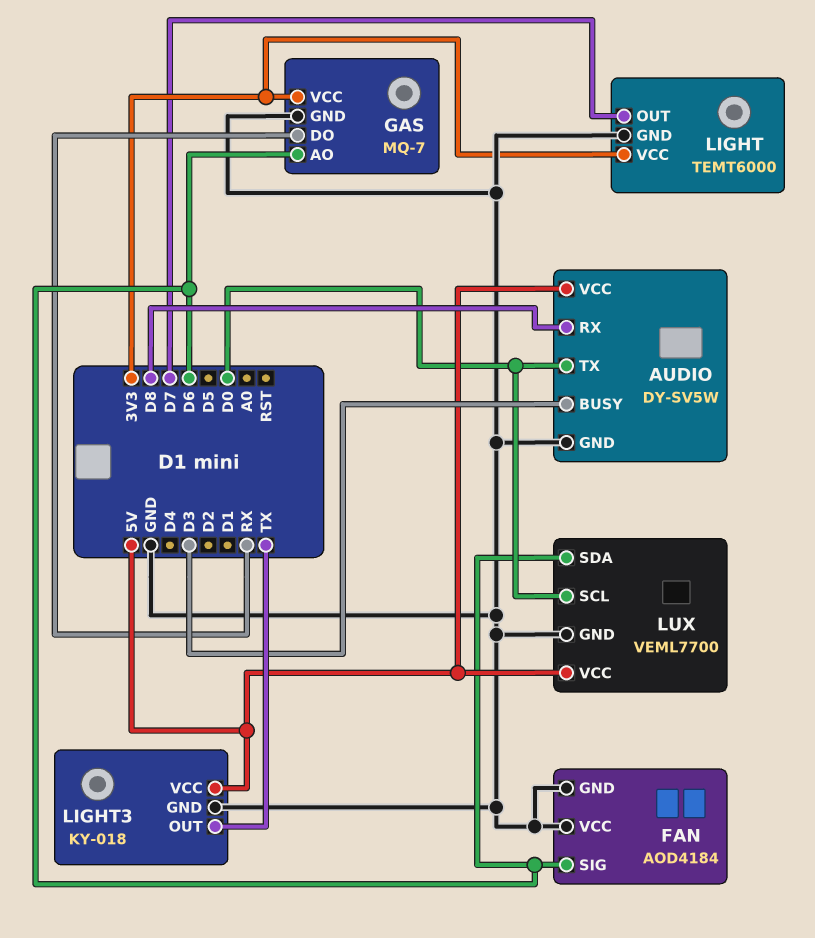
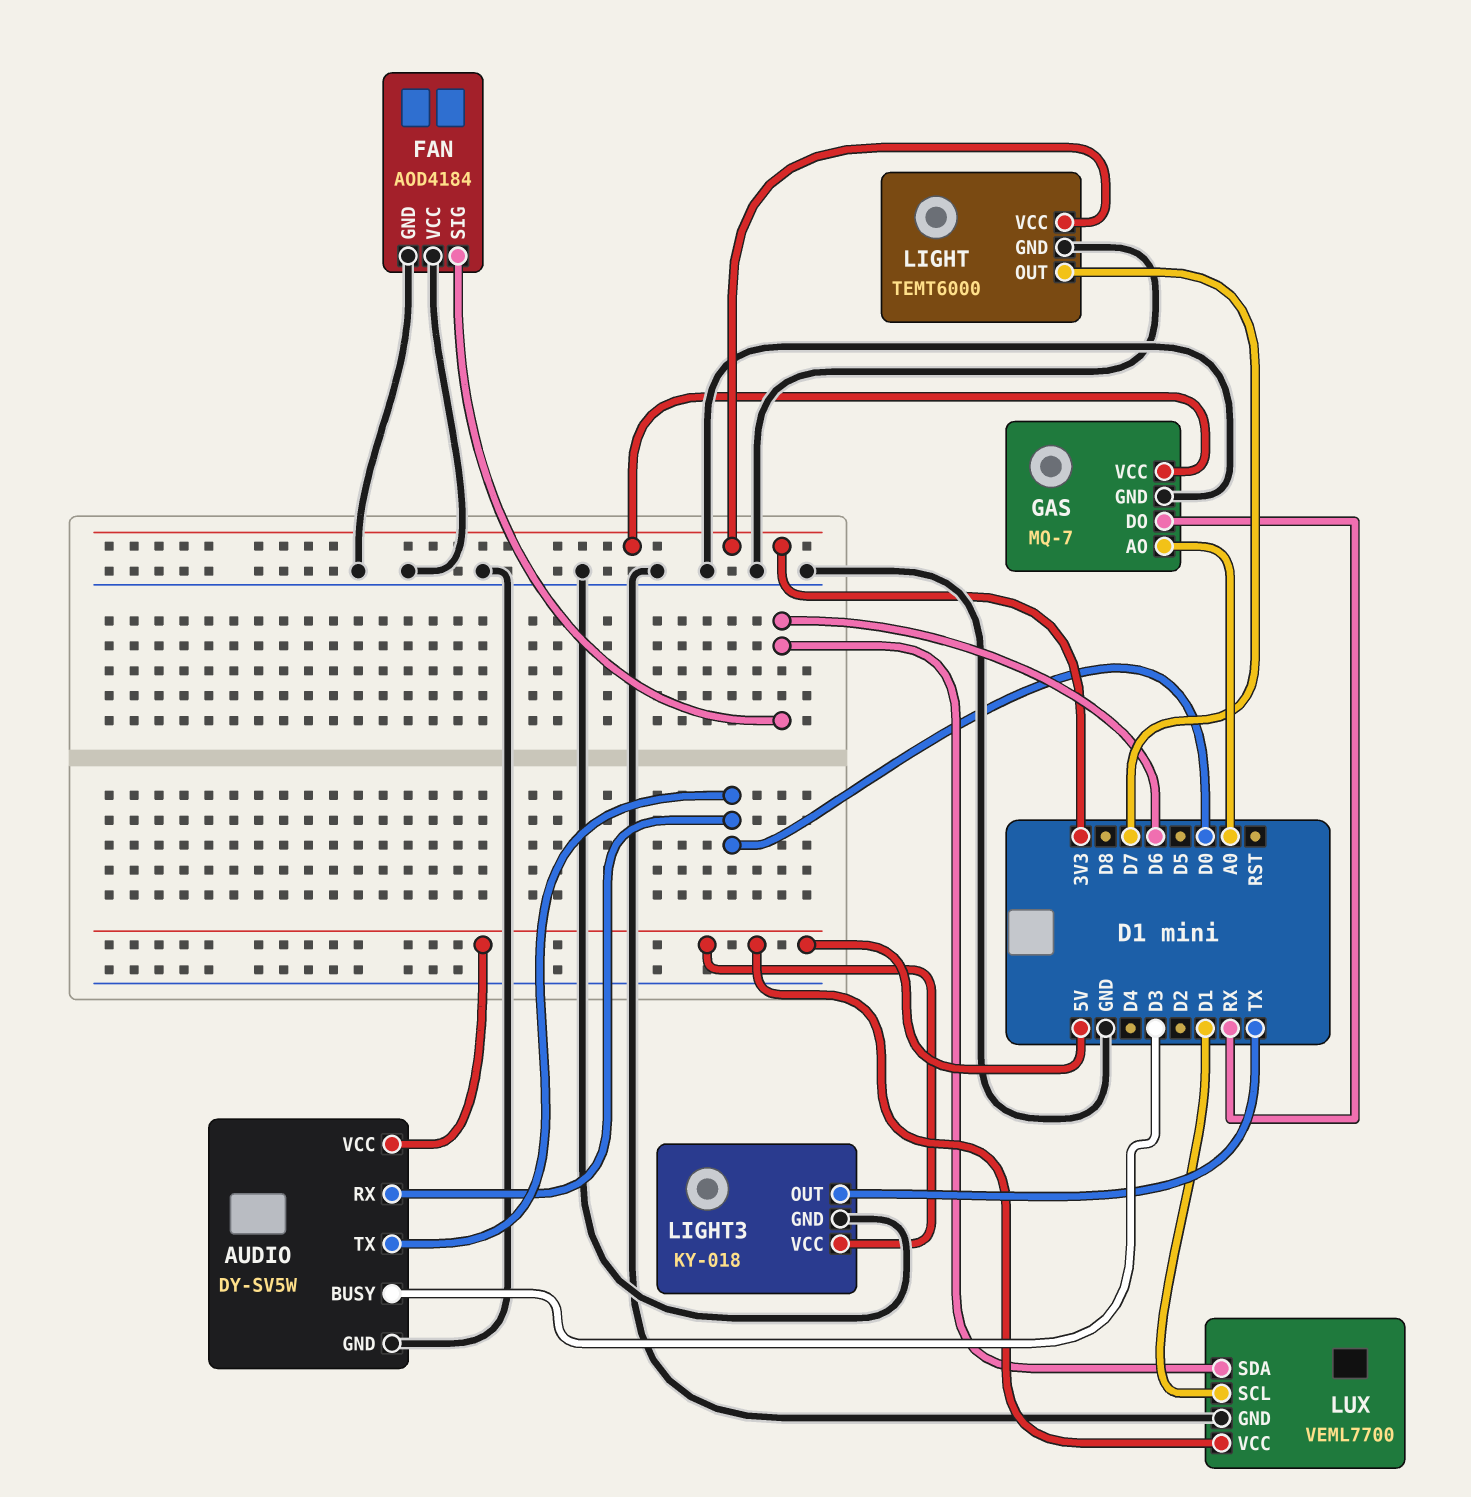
AUDIO pin RX: D8 -> D0
GAS pin AO: D6 -> A0
LUX pin SCL: D0 -> D1

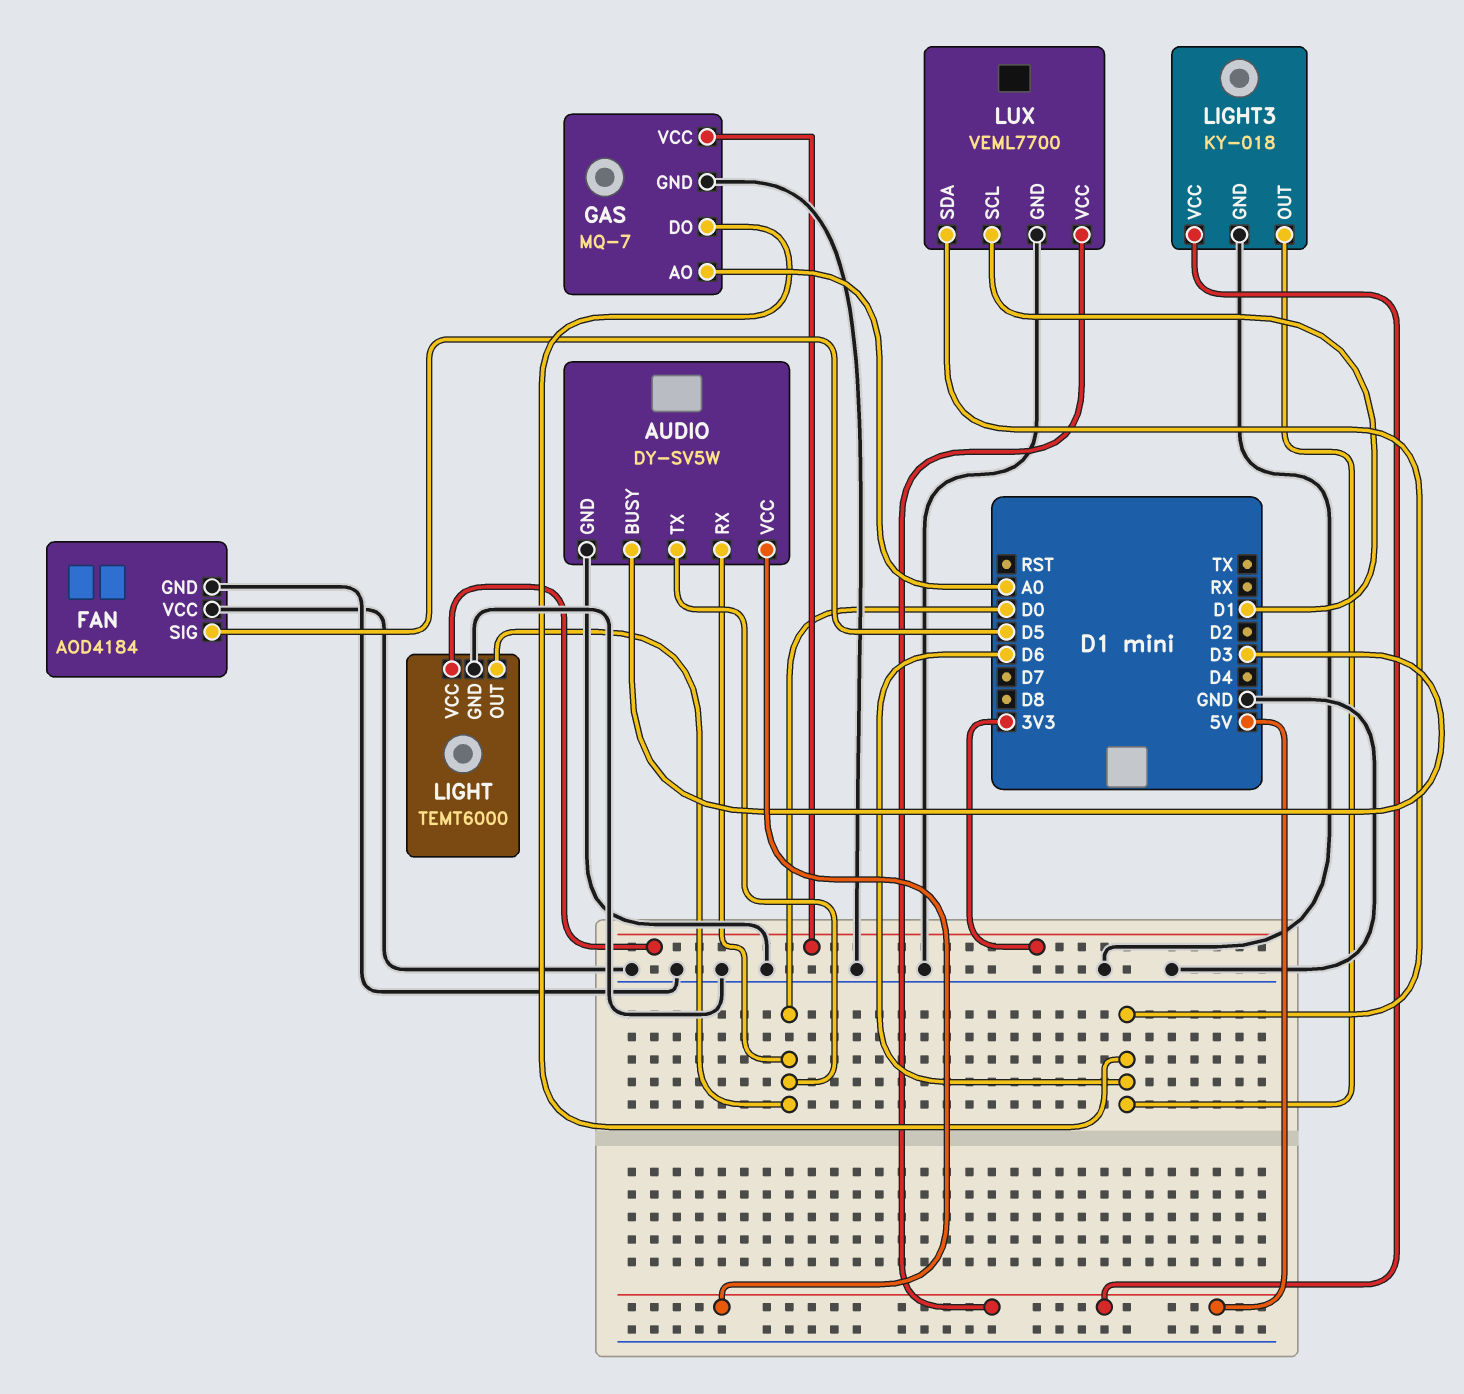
FAN pin SIG: D6 -> D5
GAS pin DO: RX -> D6
LIGHT pin OUT: D7 -> D0
LIGHT3 pin OUT: TX -> D6

